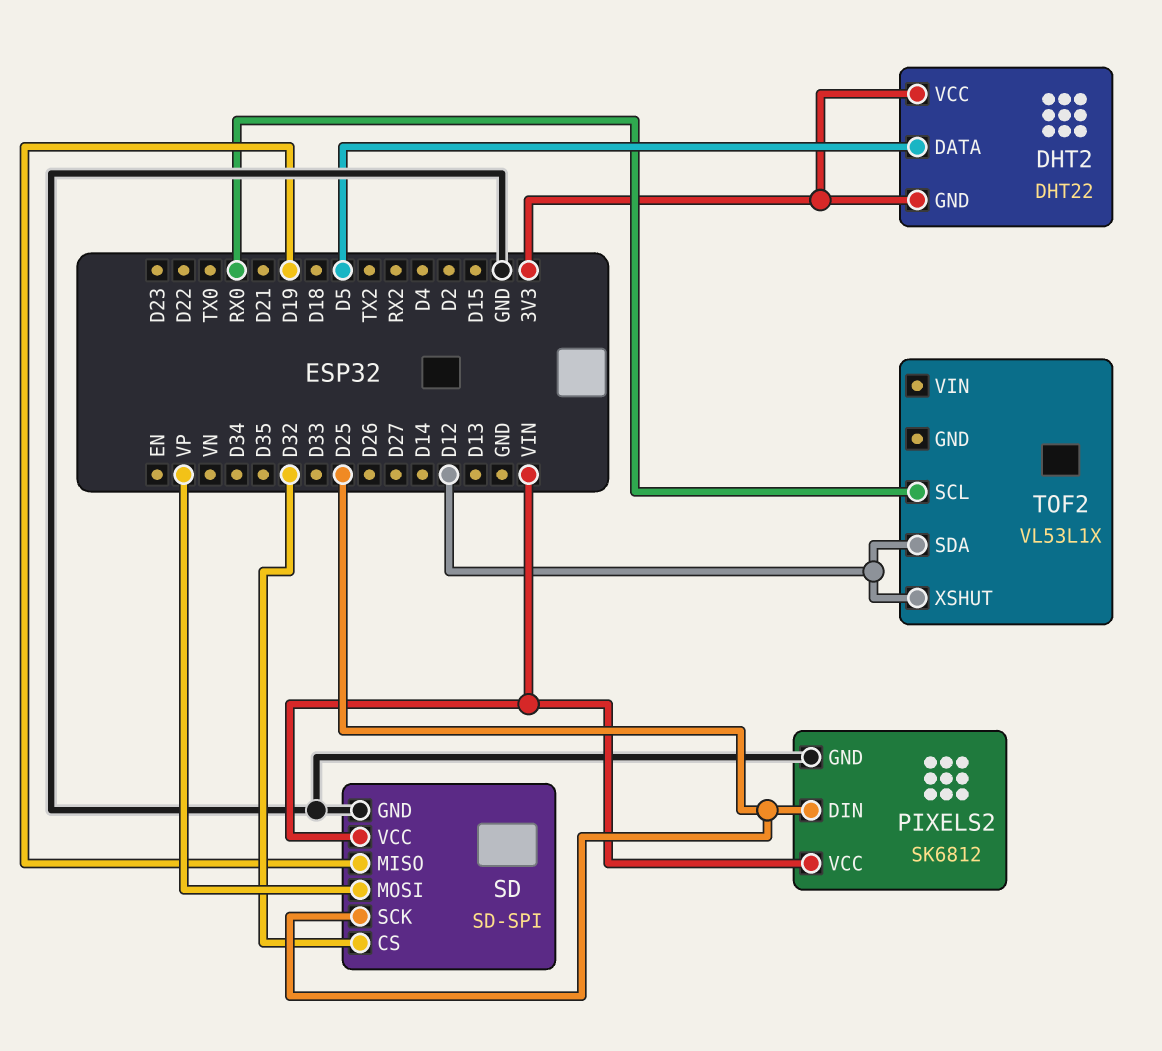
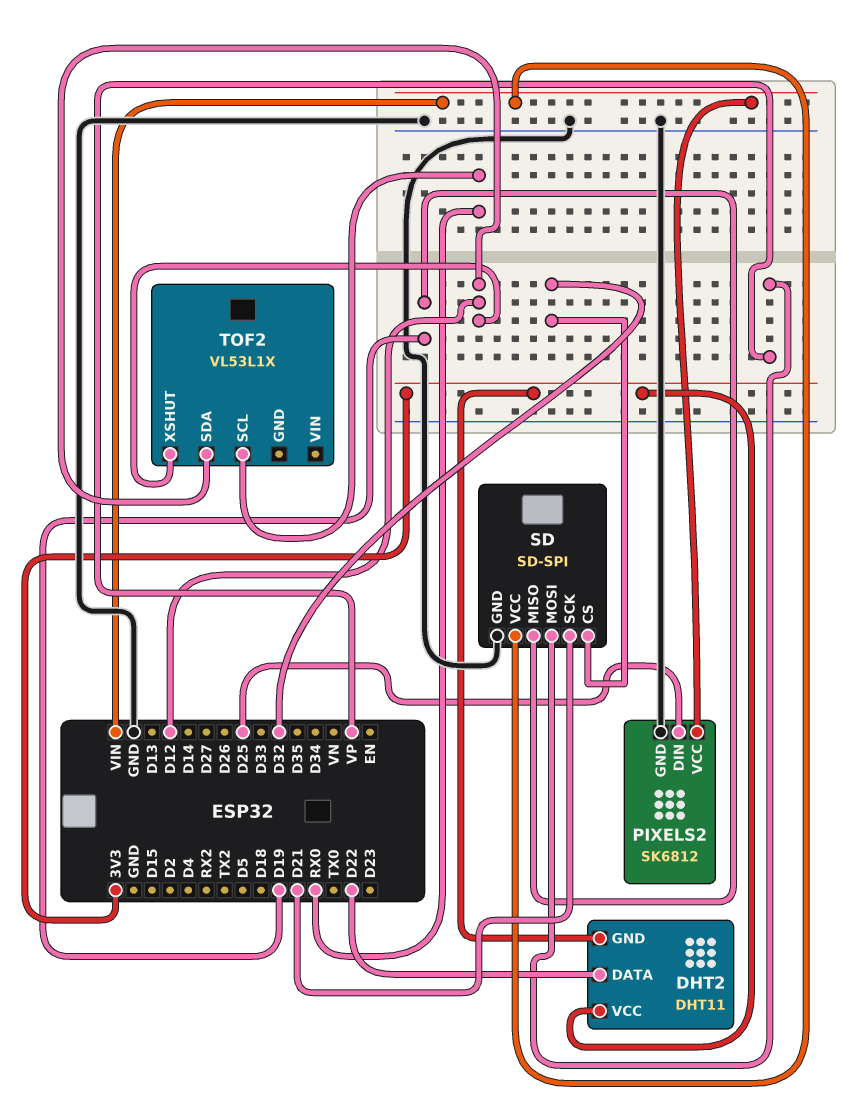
DHT2: DHT22 -> DHT11
DHT2 pin DATA: D5 -> D22
SD pin SCK: D25 -> D21

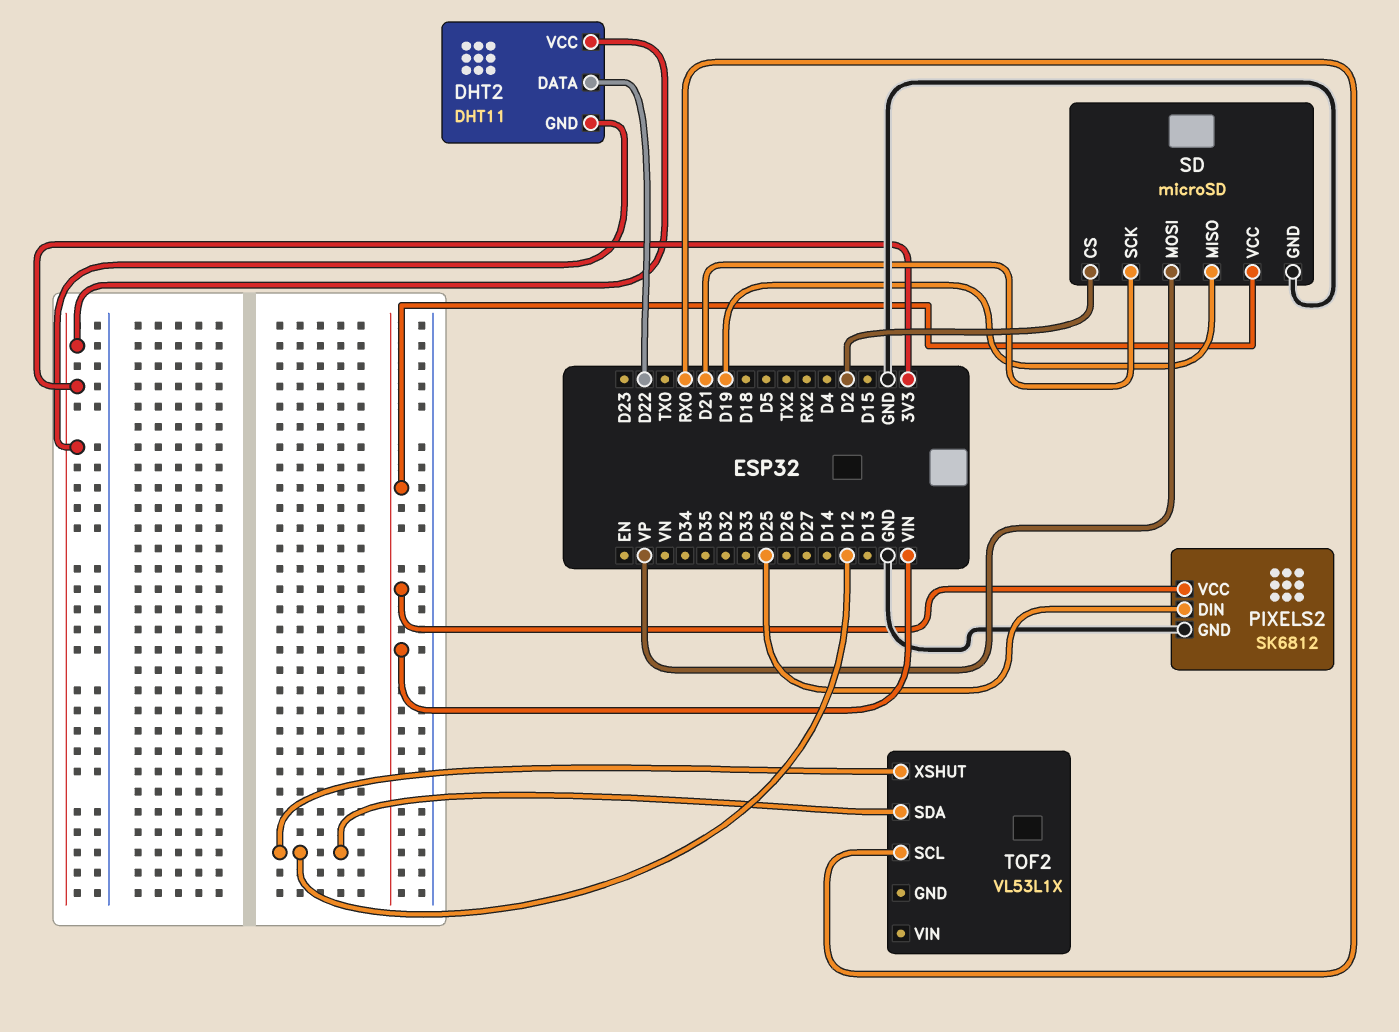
SD: SD-SPI -> microSD
SD pin CS: D32 -> D2

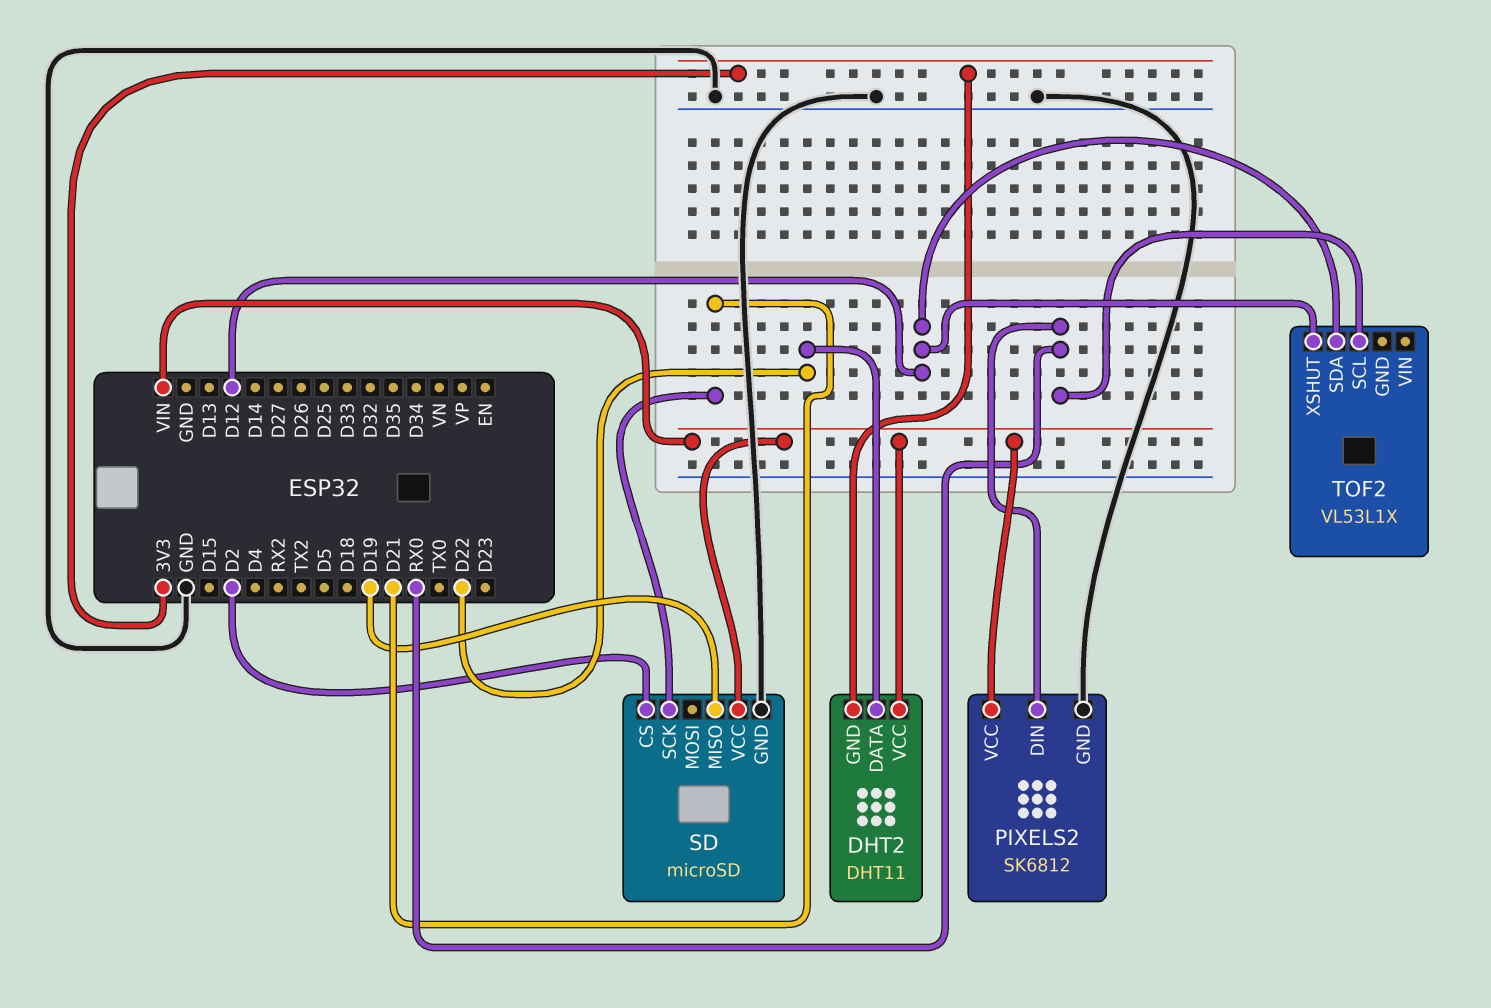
DHT2 pin VCC: 3V3 -> VIN
PIXELS2 pin DIN: D25 -> RX0
SD pin MOSI: VP -> none

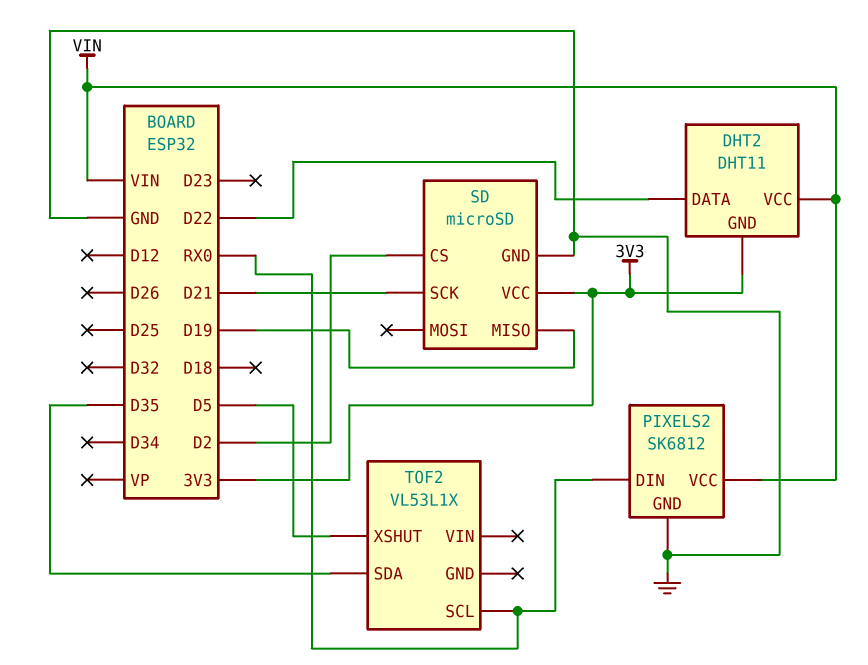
SD pin VCC: VIN -> 3V3
TOF2 pin SDA: D12 -> D35
TOF2 pin XSHUT: D12 -> D5

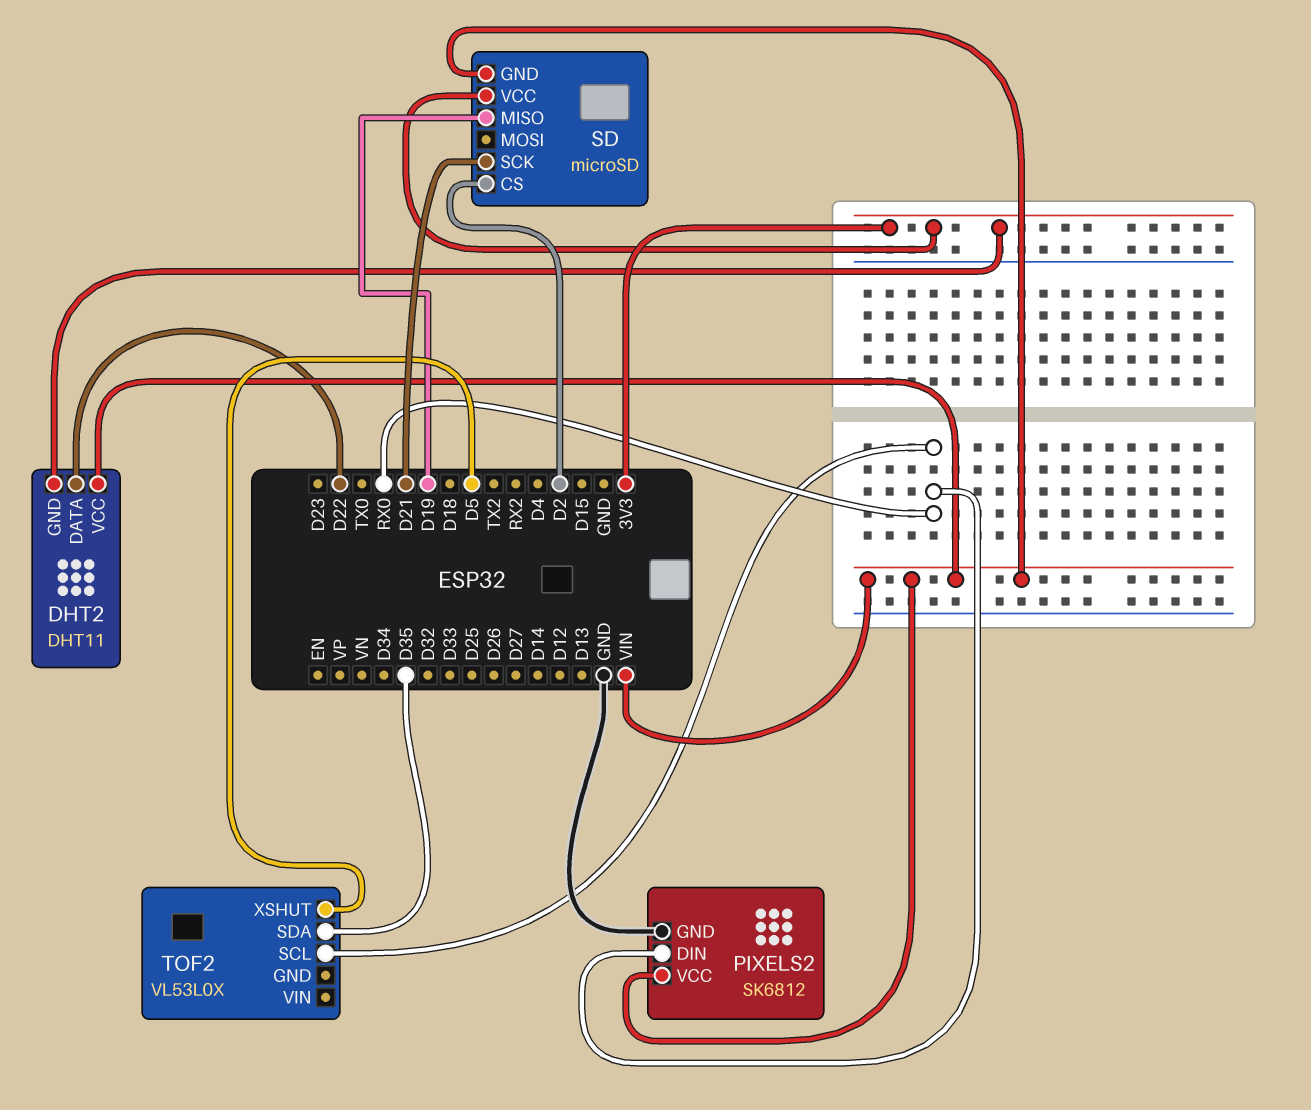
SD pin GND: GND -> VIN
TOF2: VL53L1X -> VL53L0X

